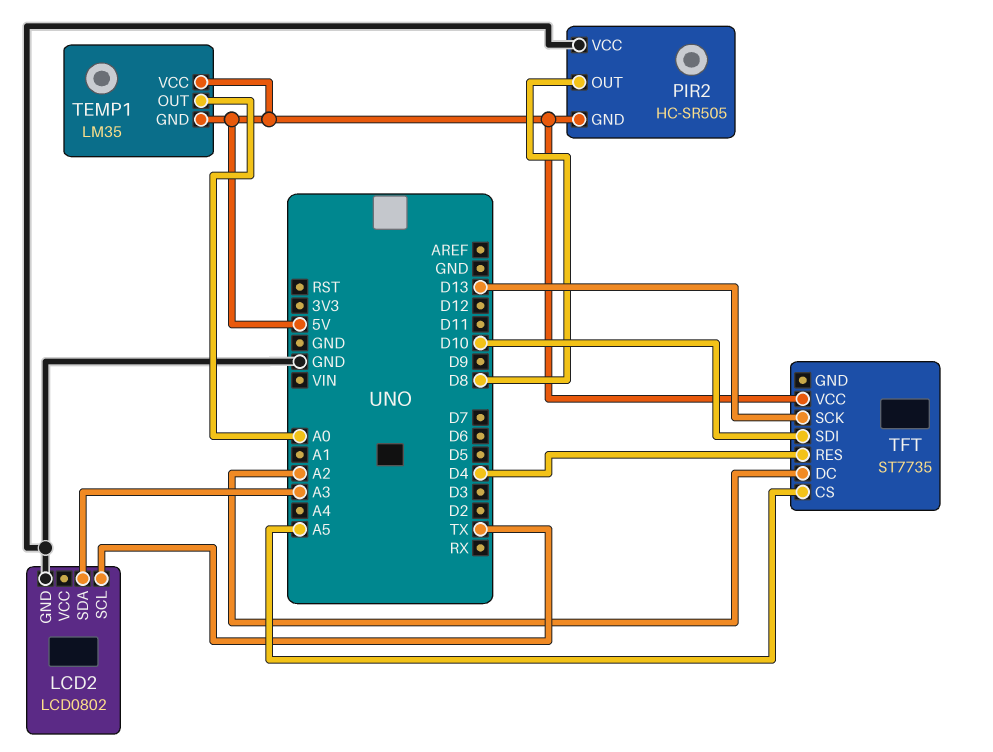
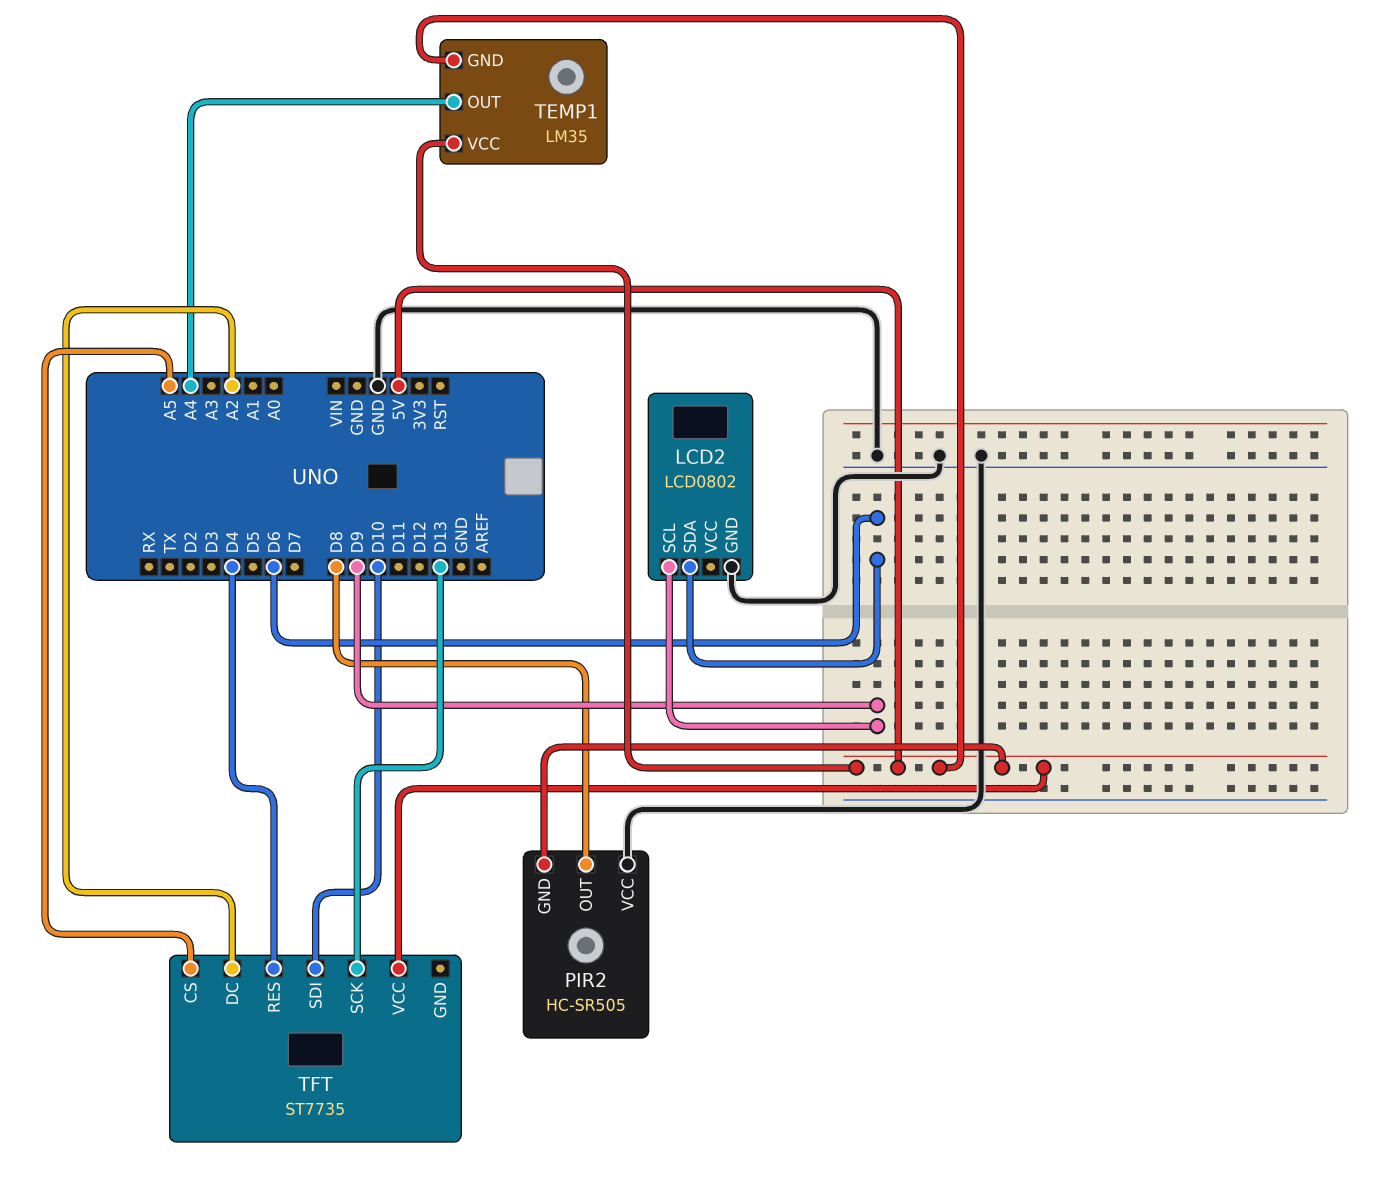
LCD2 pin SCL: TX -> D9
LCD2 pin SDA: A3 -> D6
TEMP1 pin OUT: A0 -> A4

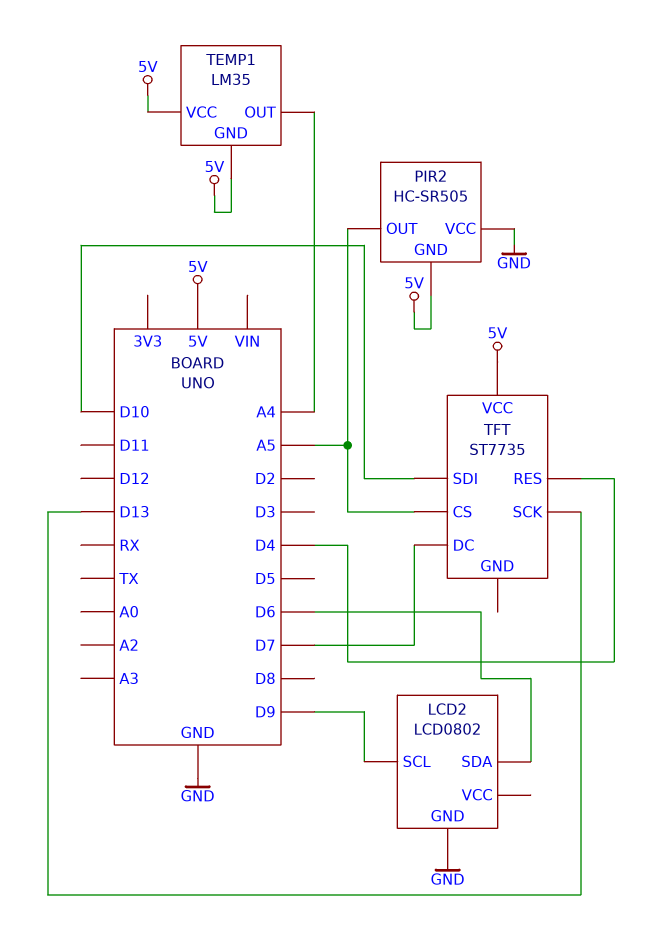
PIR2 pin OUT: D8 -> A5
TFT pin DC: A2 -> D7

